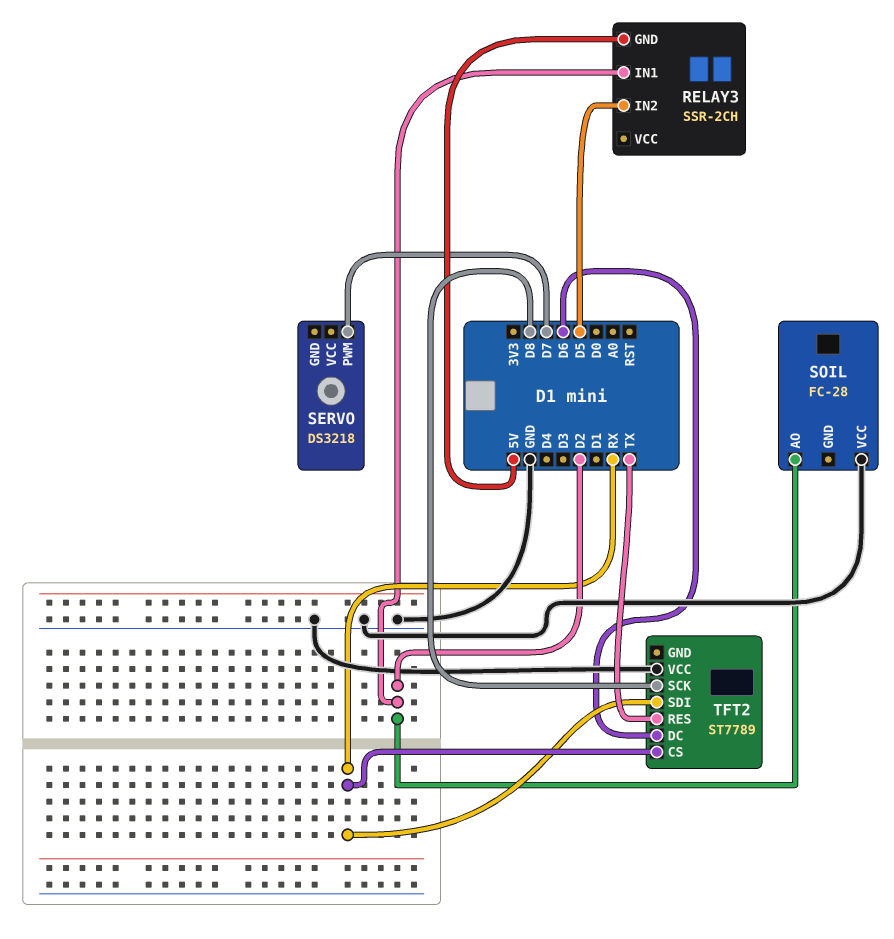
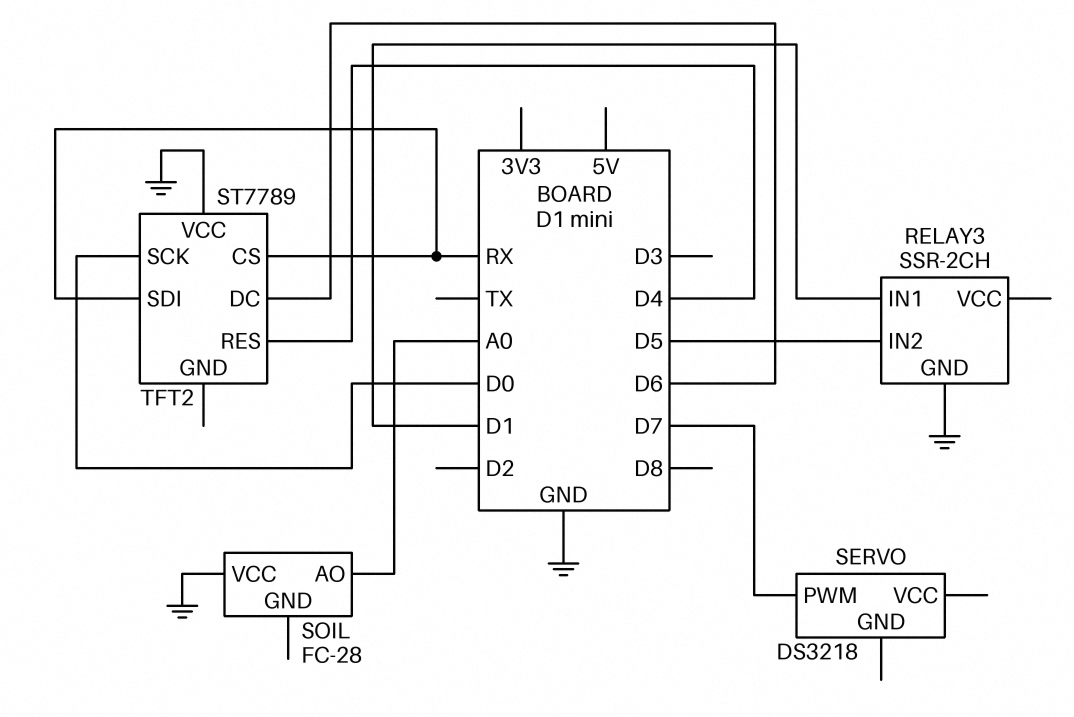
RELAY3 pin GND: 5V -> GND
RELAY3 pin IN1: D2 -> D1
SOIL pin AO: D2 -> A0
TFT2 pin RES: TX -> D4
TFT2 pin SCK: D8 -> D0

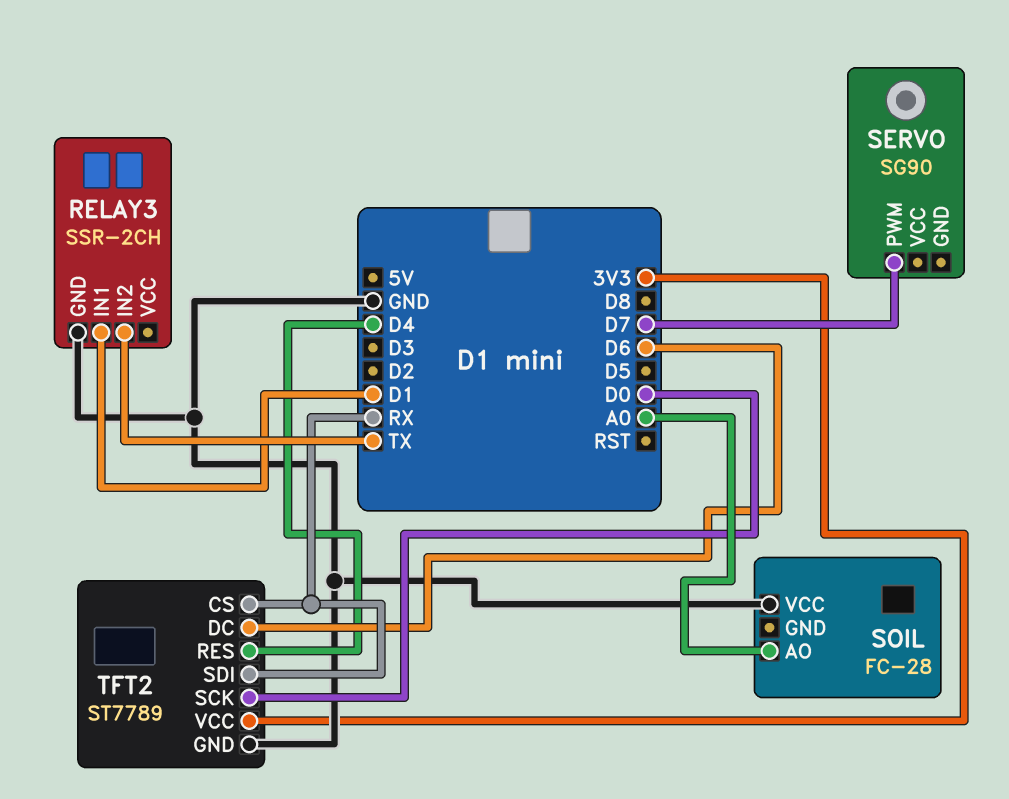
RELAY3 pin IN2: D5 -> TX
SERVO: DS3218 -> SG90
TFT2 pin GND: none -> GND
TFT2 pin VCC: GND -> 3V3

